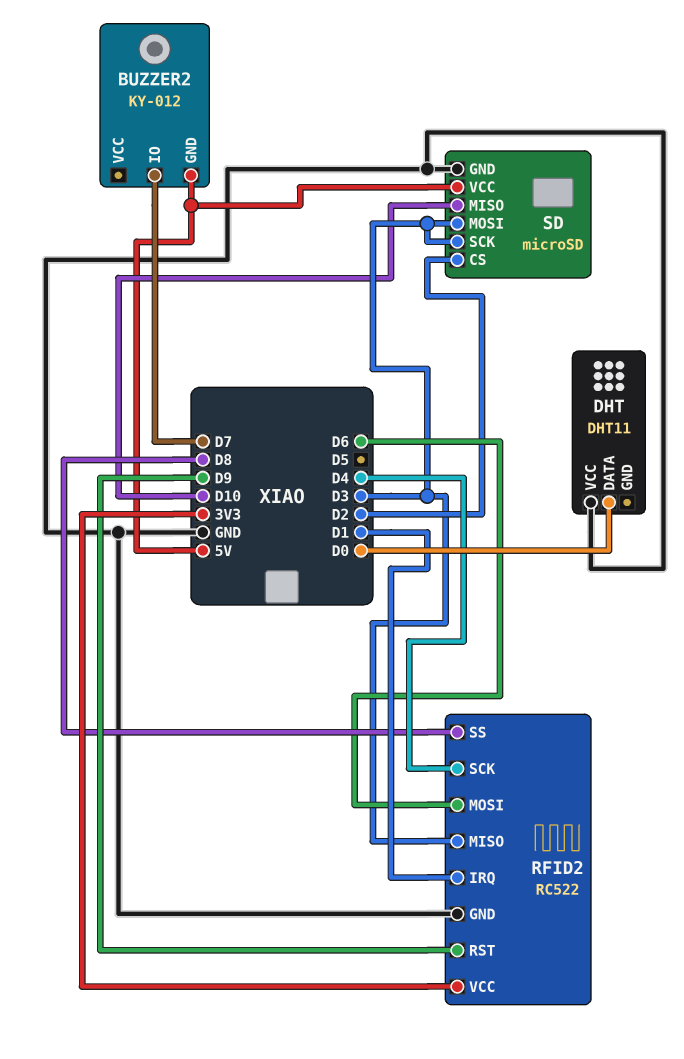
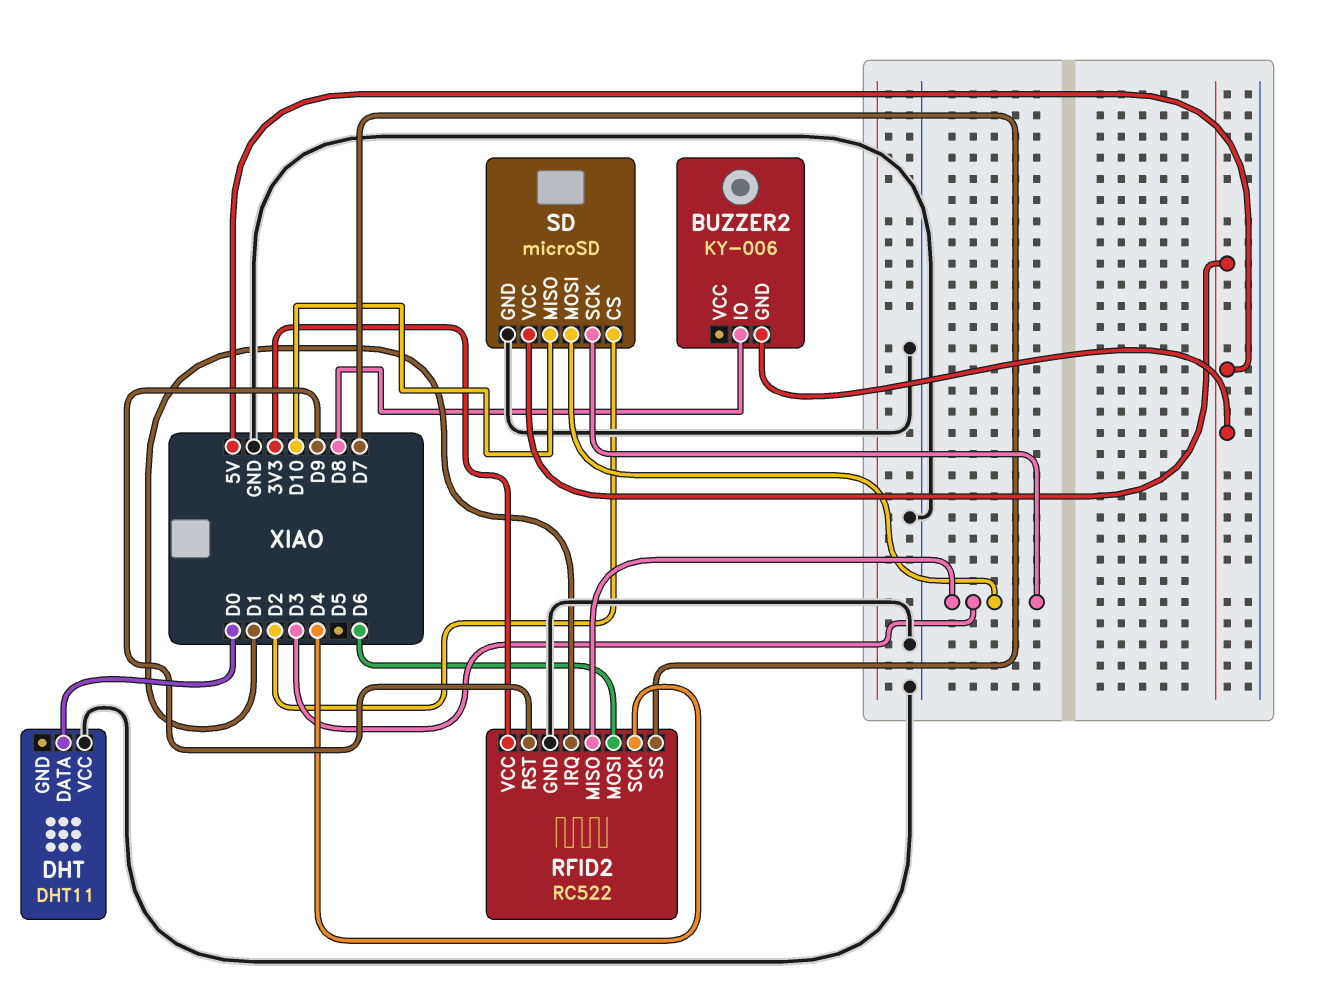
BUZZER2: KY-012 -> KY-006
BUZZER2 pin IO: D7 -> D8
RFID2 pin SS: D8 -> D7

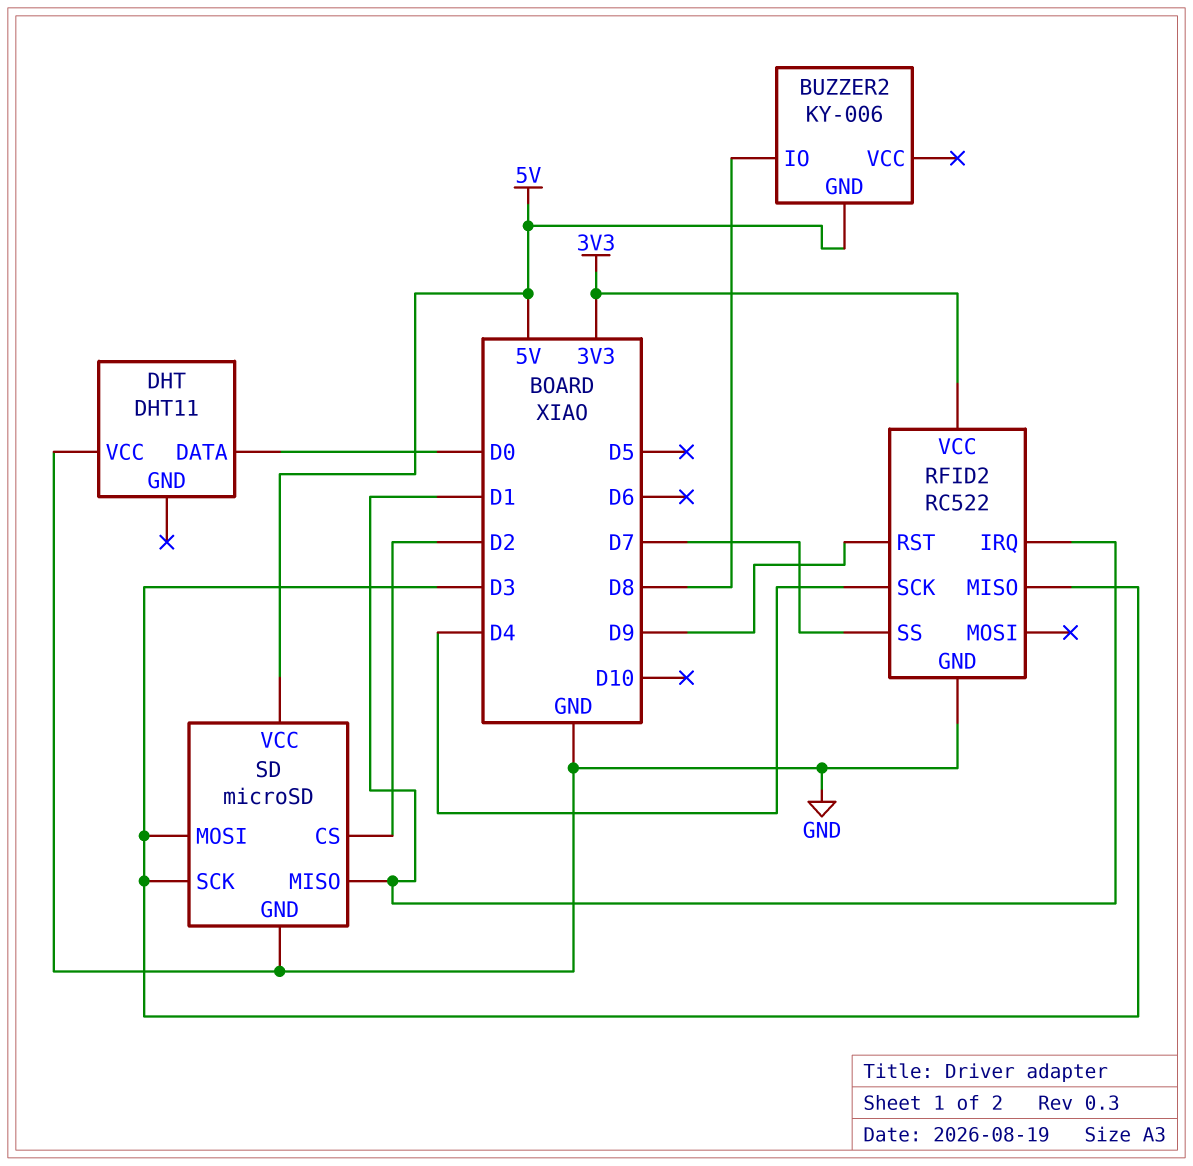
RFID2 pin MOSI: D6 -> none
SD pin MISO: D10 -> D1

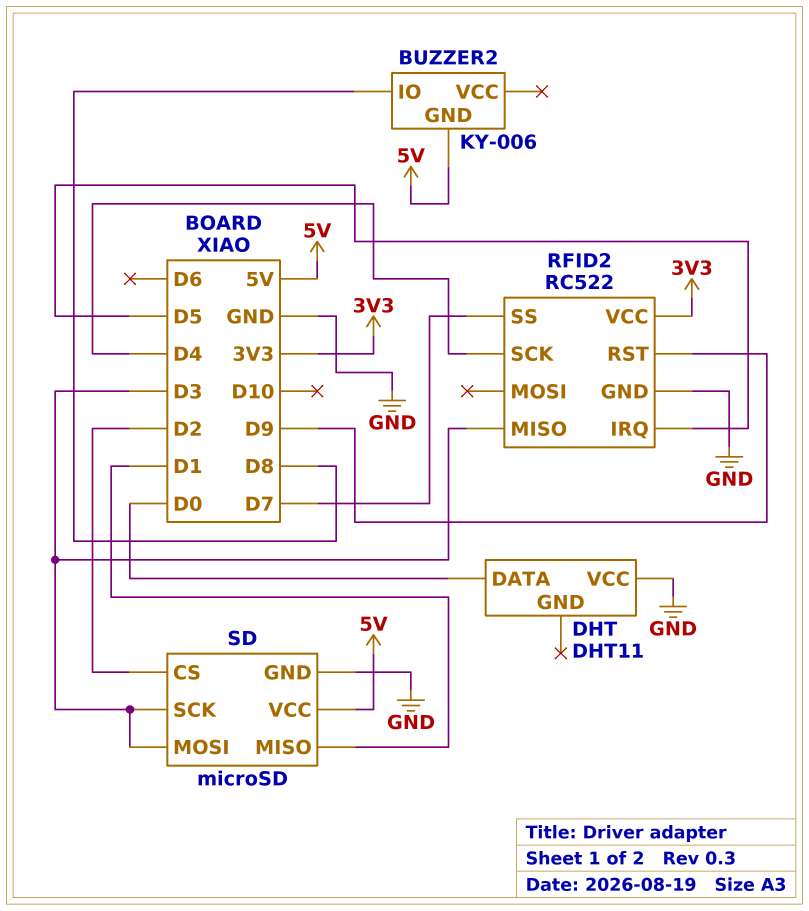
RFID2 pin IRQ: D1 -> D5

